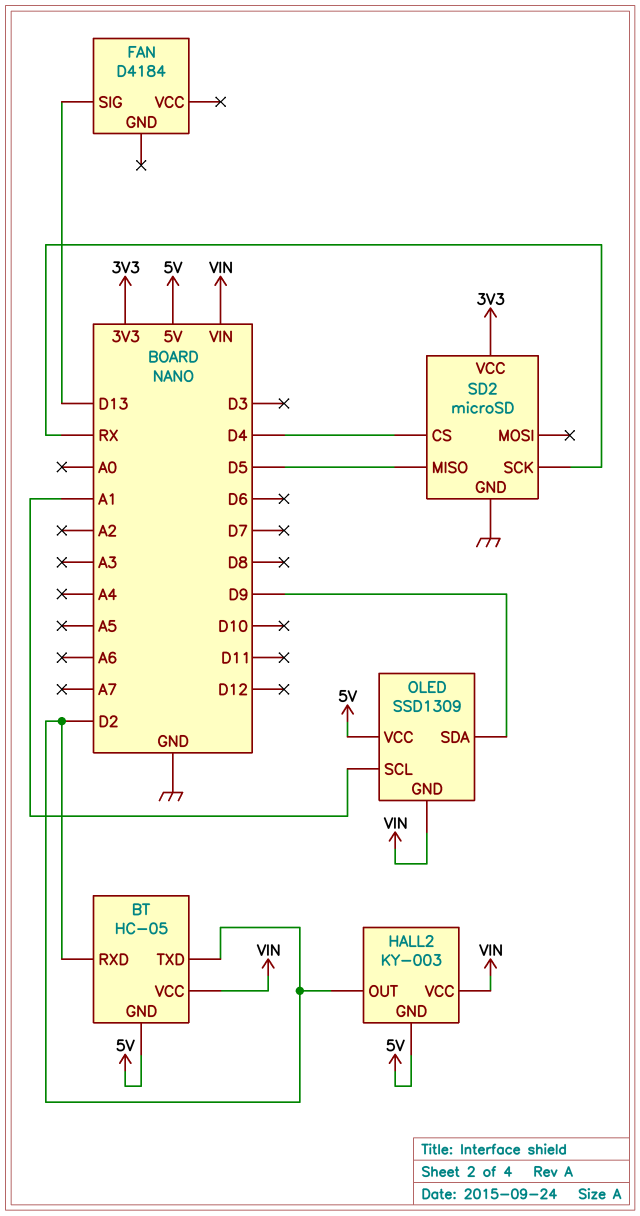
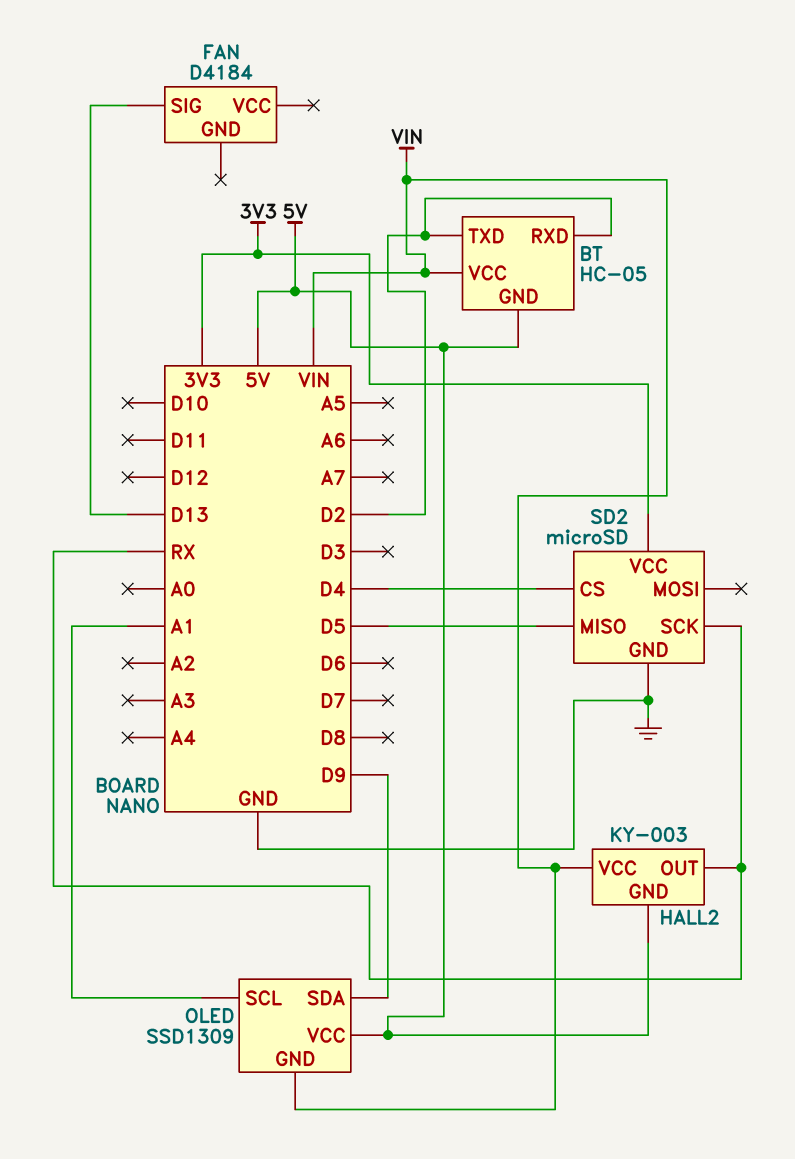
HALL2 pin OUT: D2 -> RX

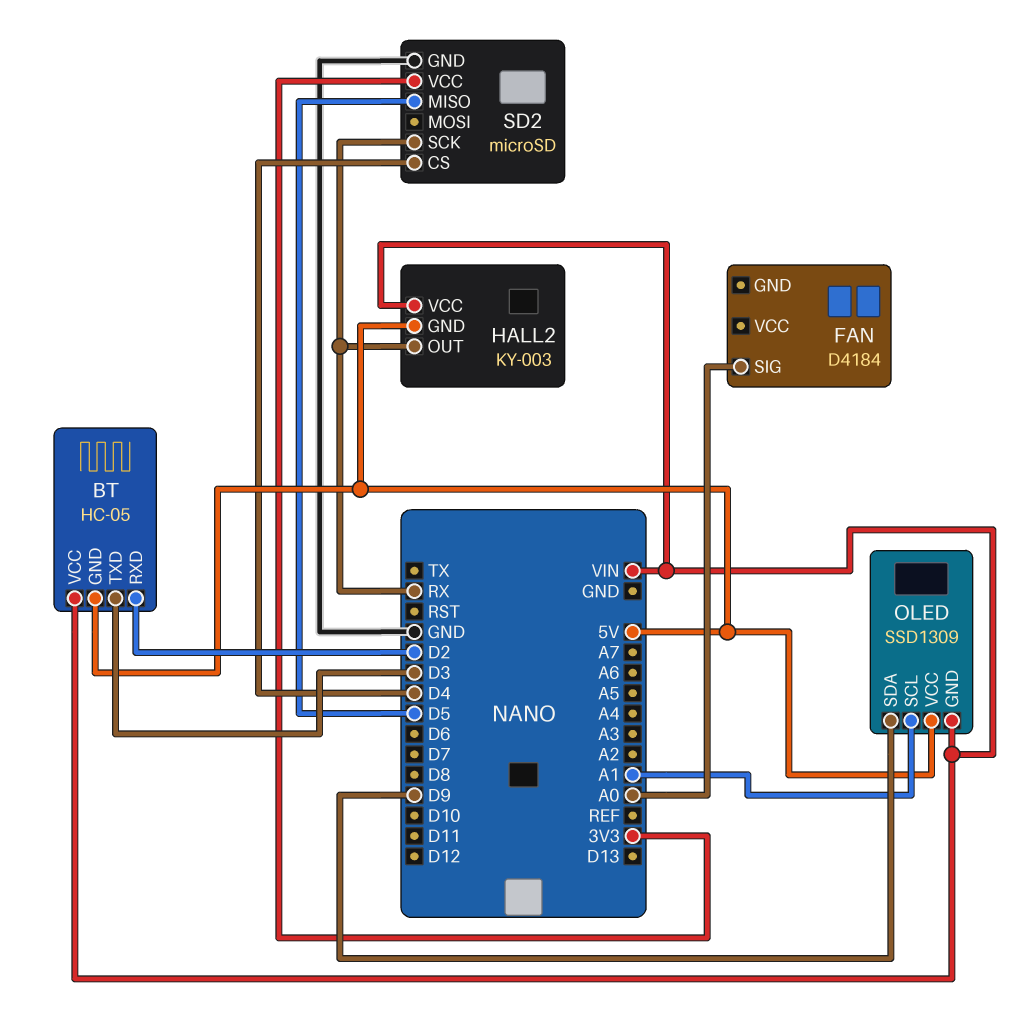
BT pin TXD: D2 -> D3
FAN pin SIG: D13 -> A0

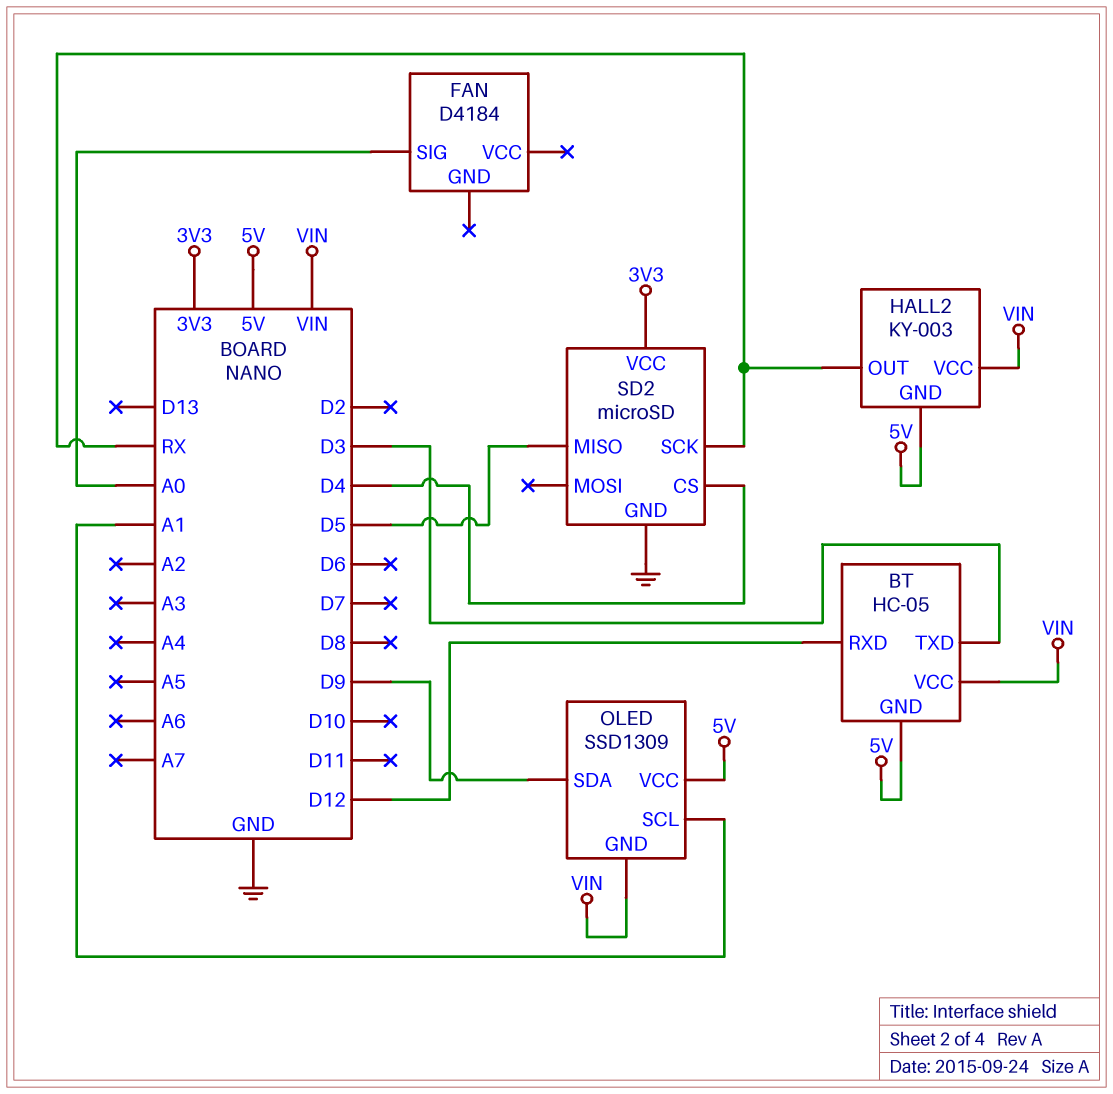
BT pin RXD: D2 -> D12

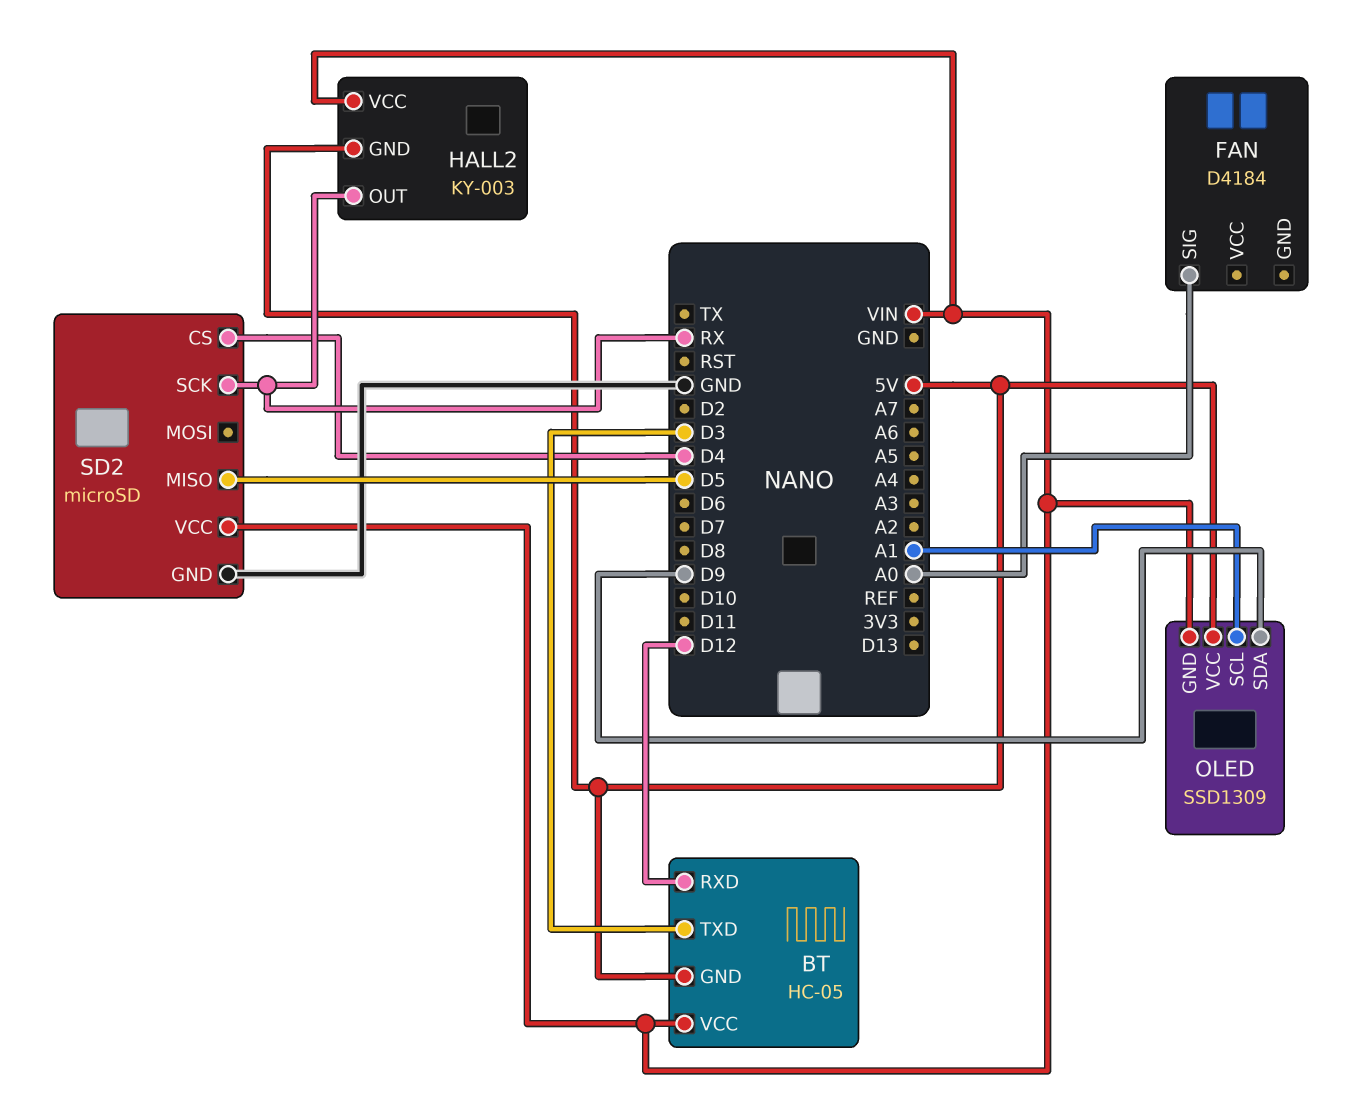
SD2 pin VCC: 3V3 -> VIN

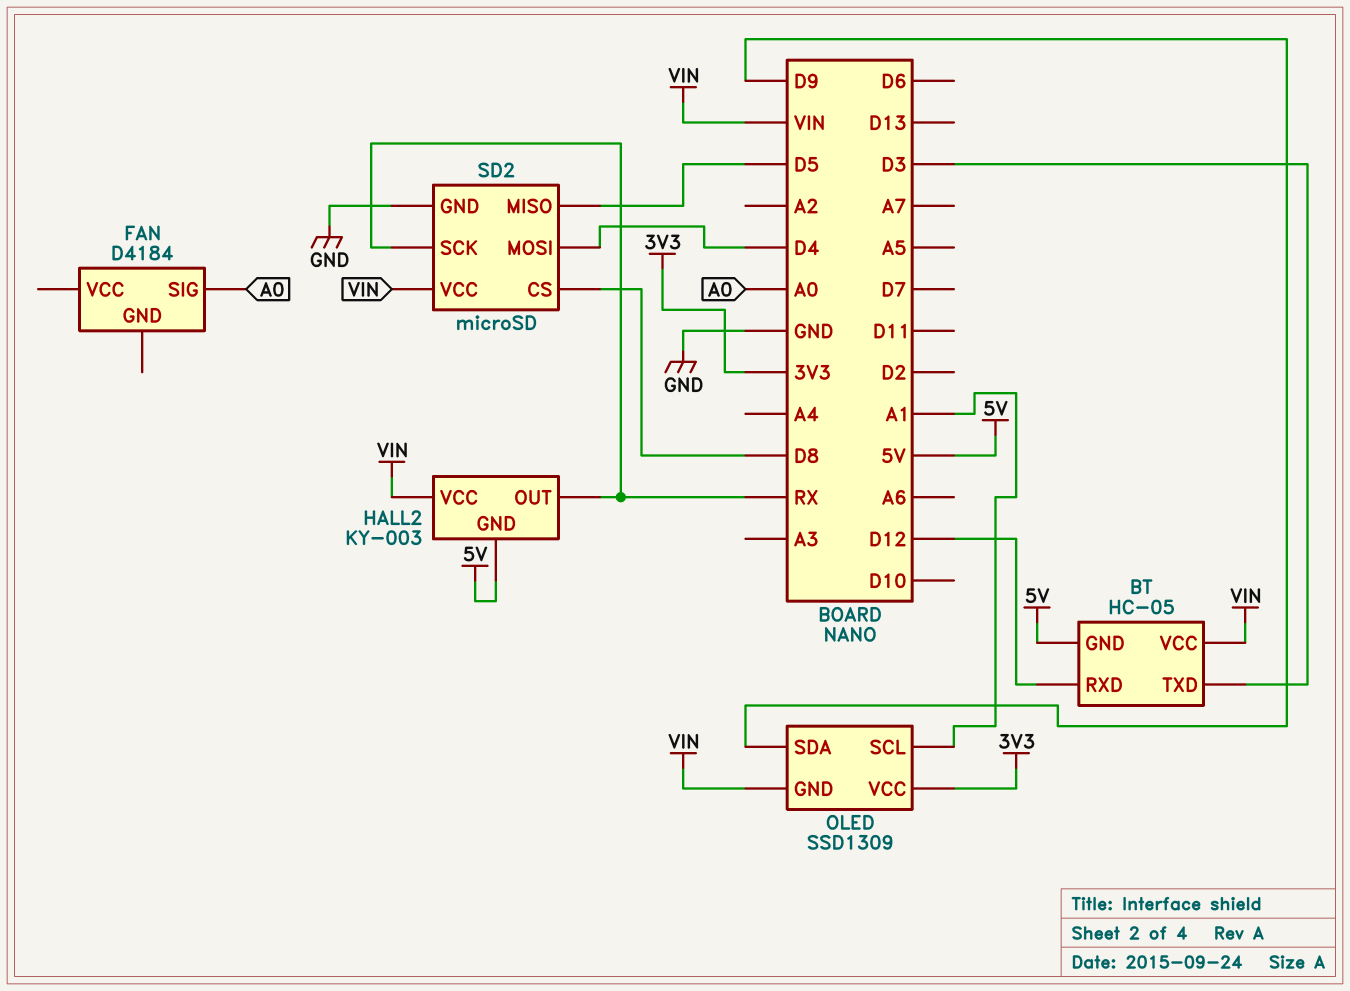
OLED pin VCC: 5V -> 3V3
SD2 pin CS: D4 -> D8
SD2 pin MOSI: none -> D4

